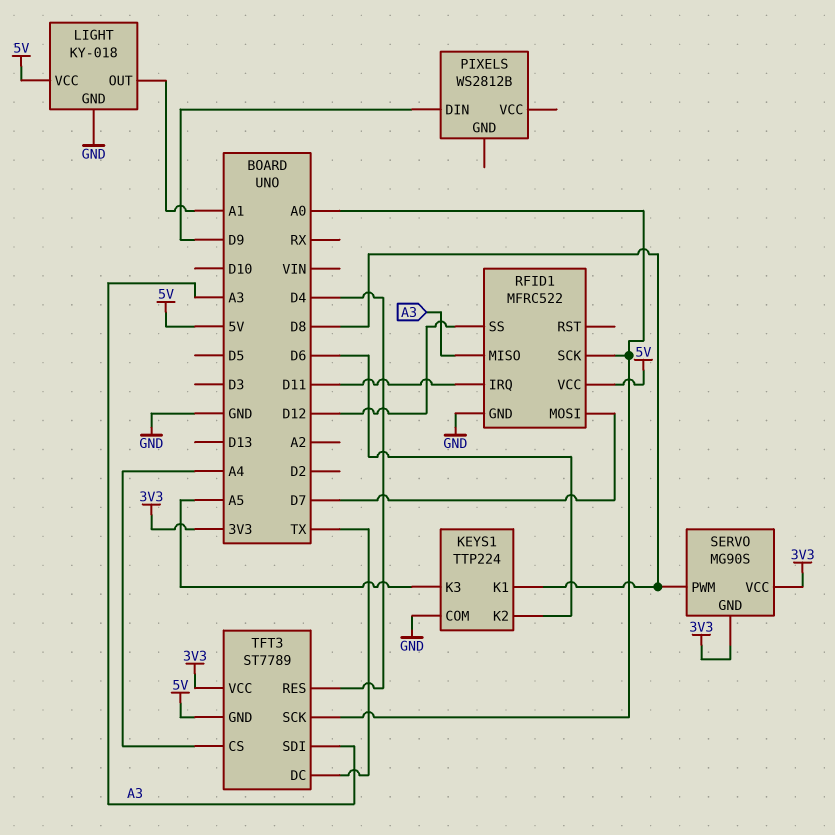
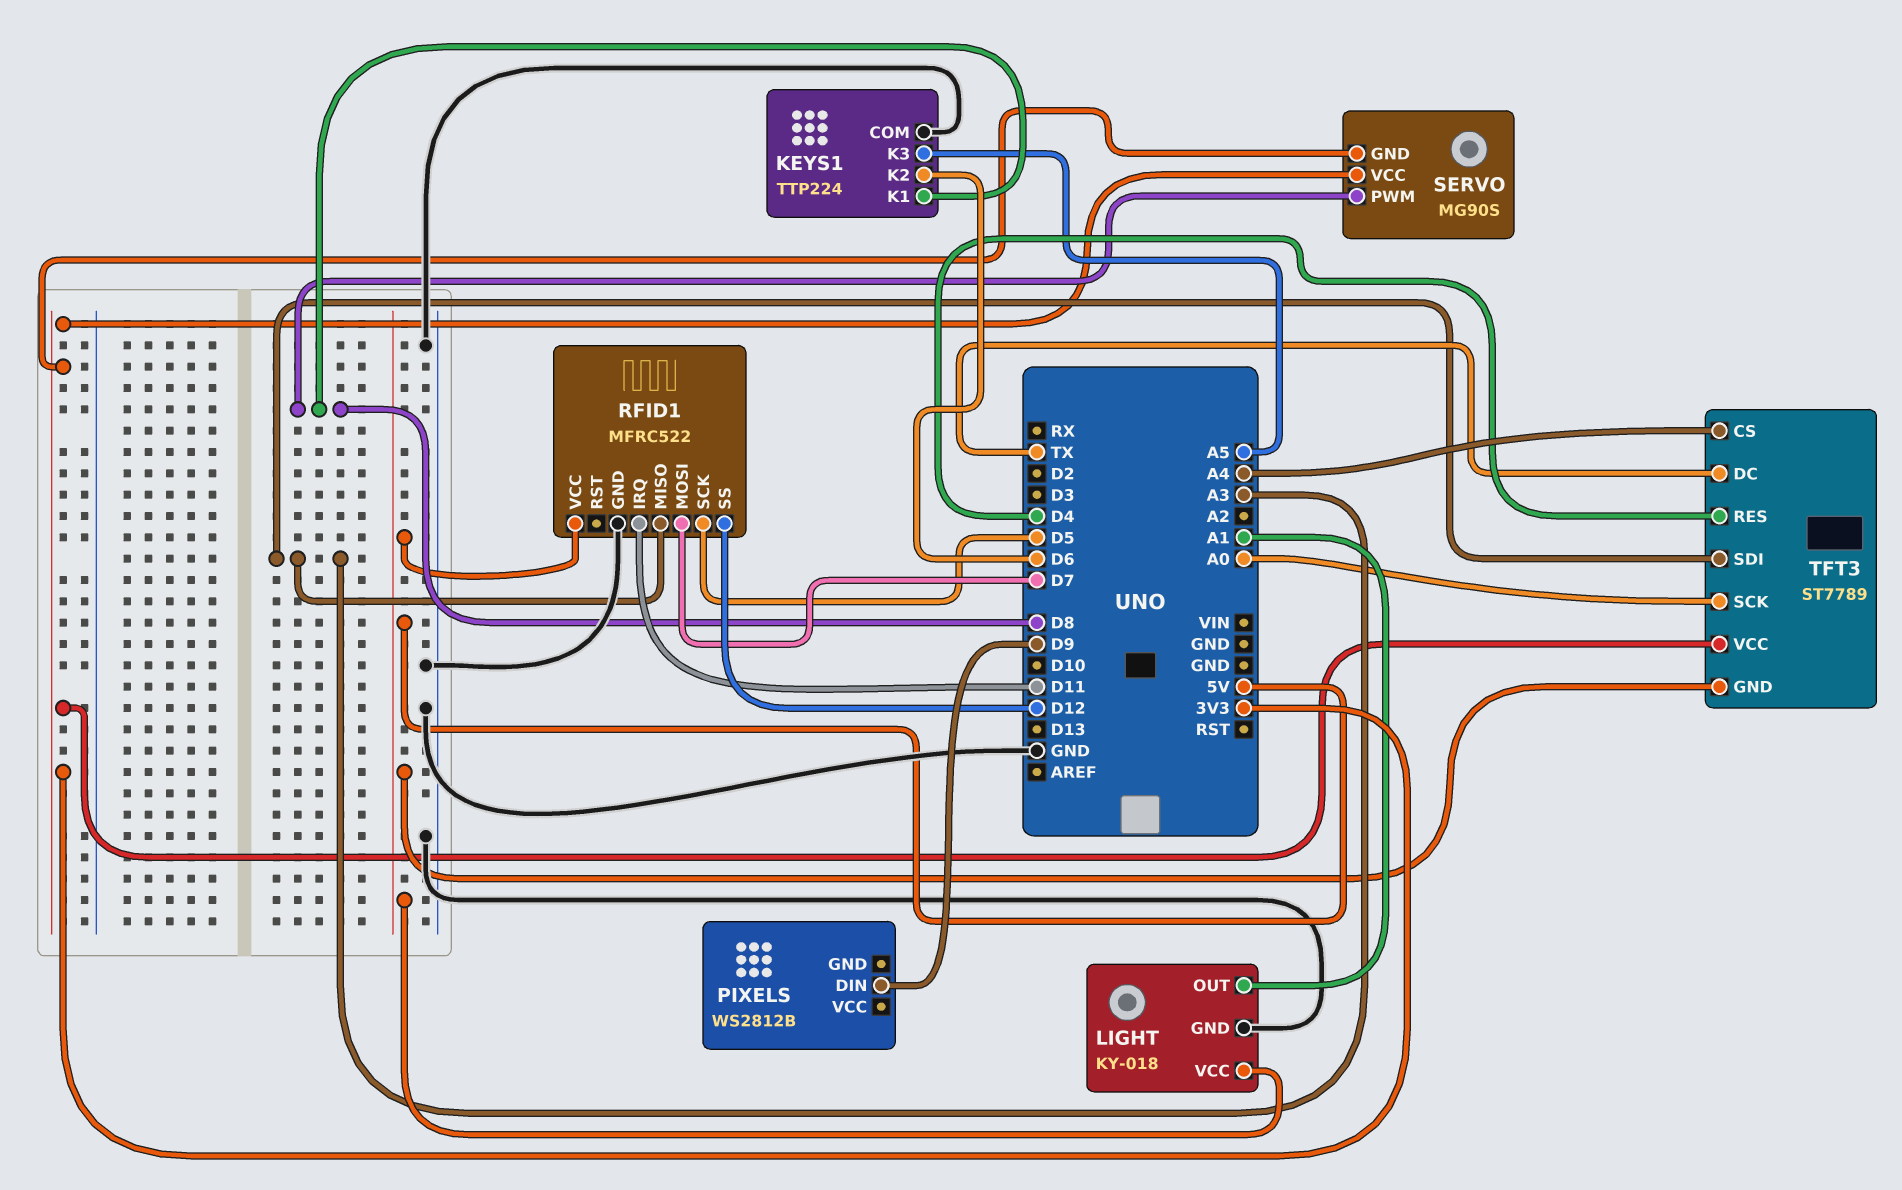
RFID1 pin SCK: A0 -> D5

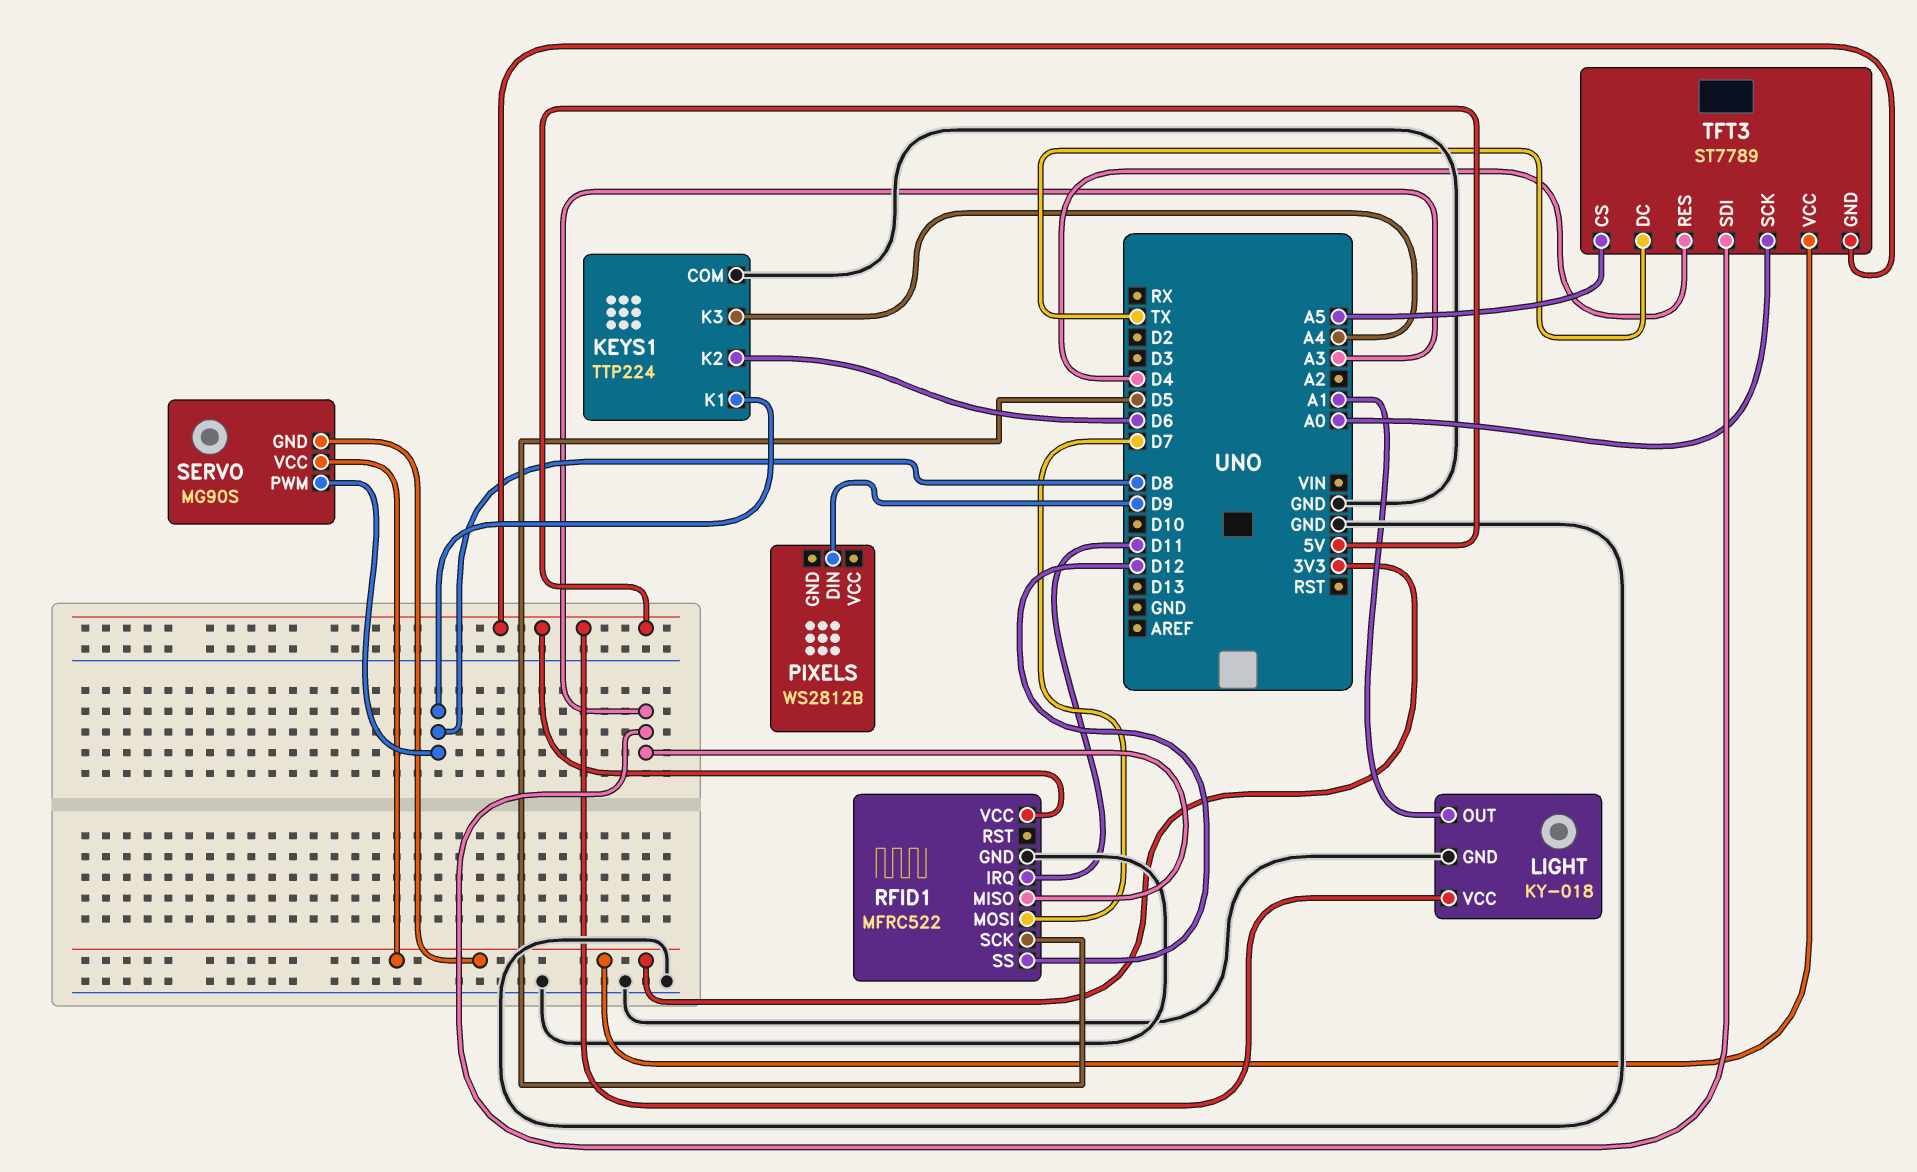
KEYS1 pin K3: A5 -> A4
TFT3 pin CS: A4 -> A5

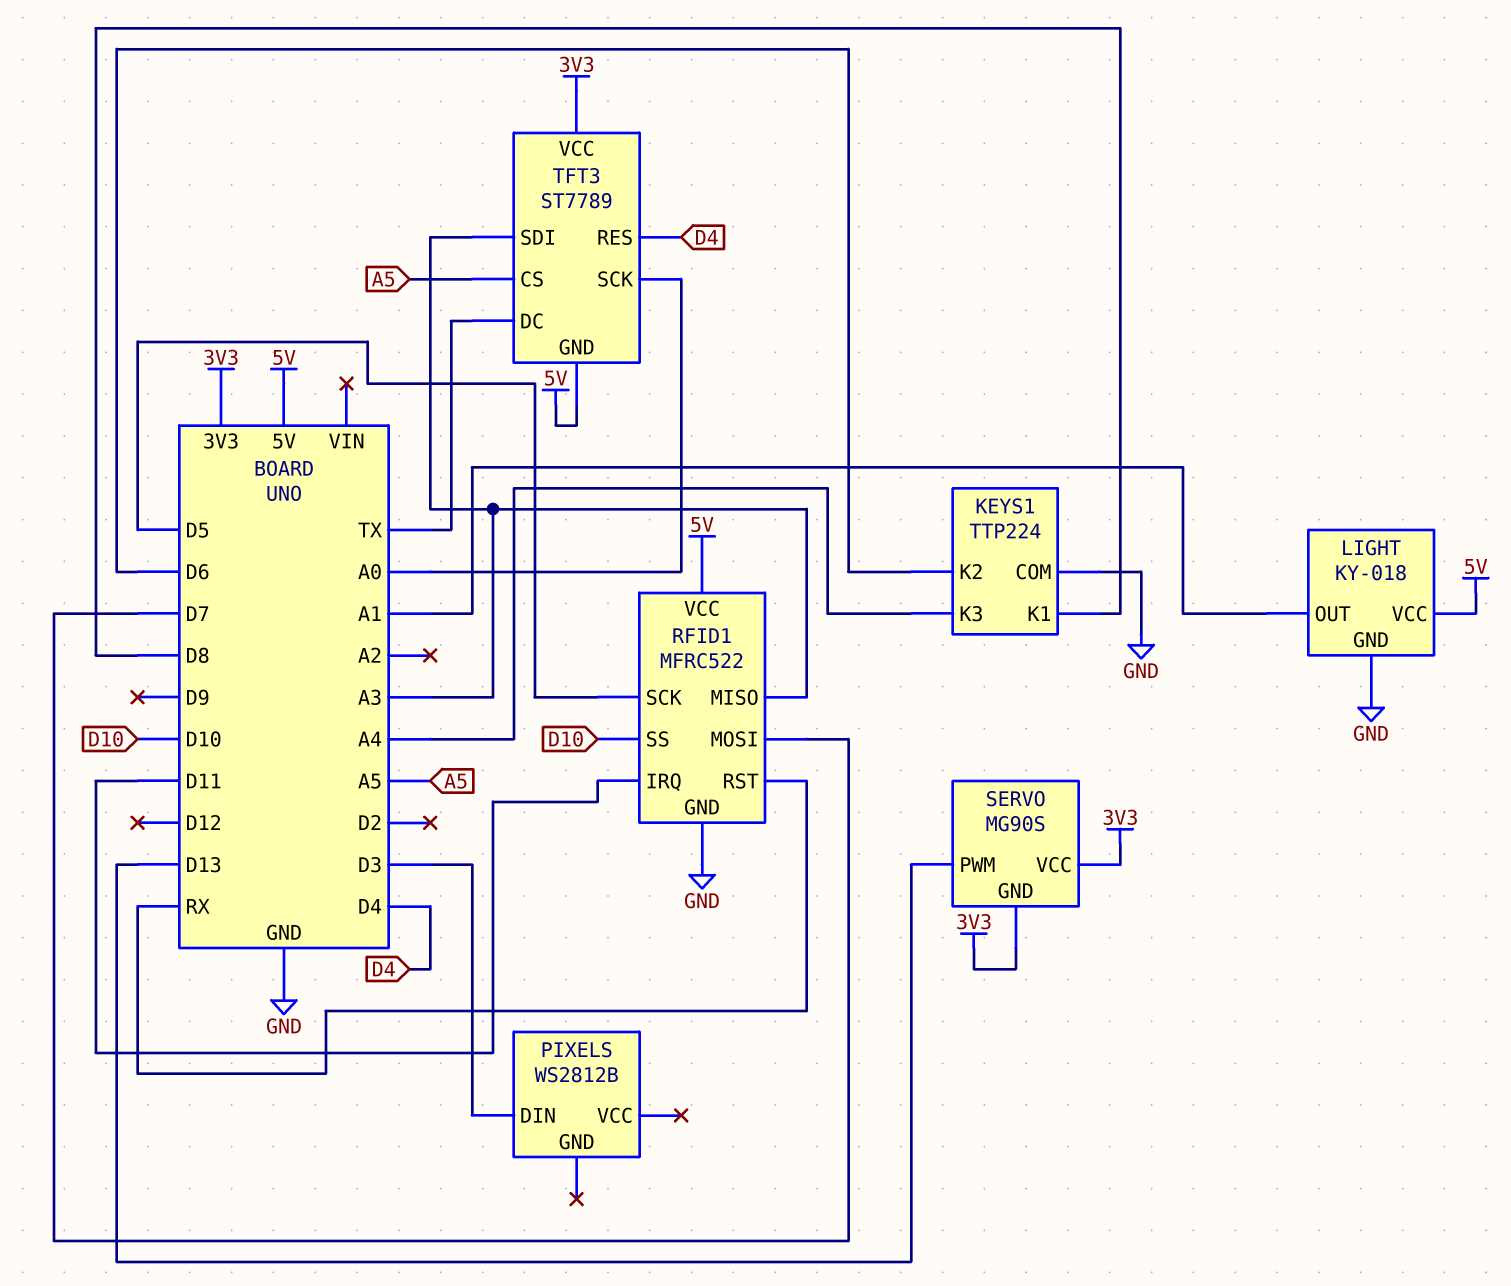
PIXELS pin DIN: D9 -> D3
RFID1 pin RST: none -> RX
RFID1 pin SS: D12 -> D10
SERVO pin PWM: D8 -> D13

